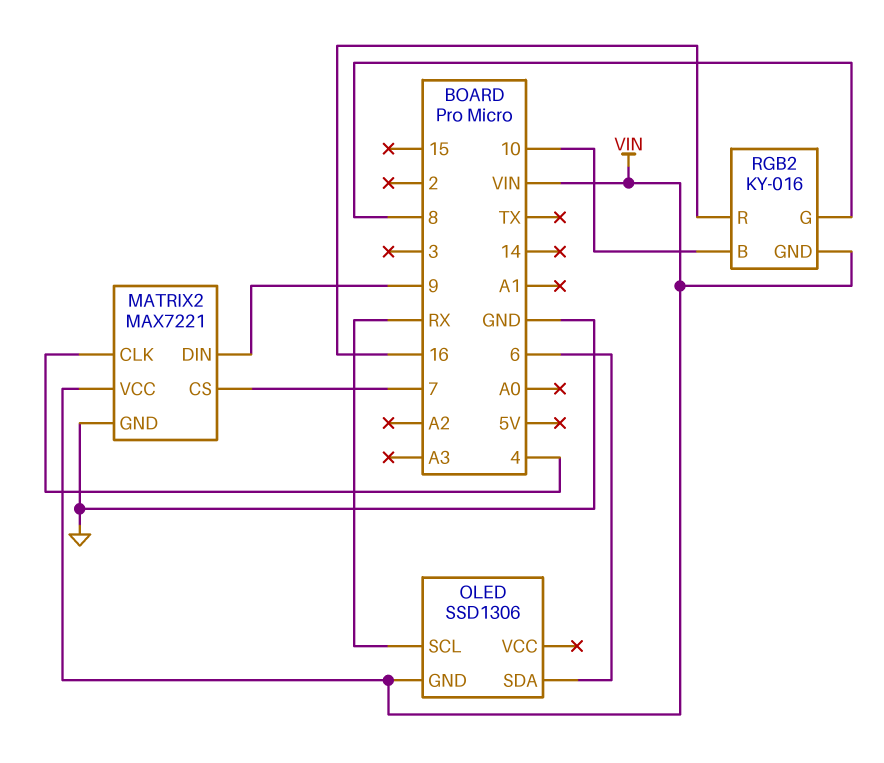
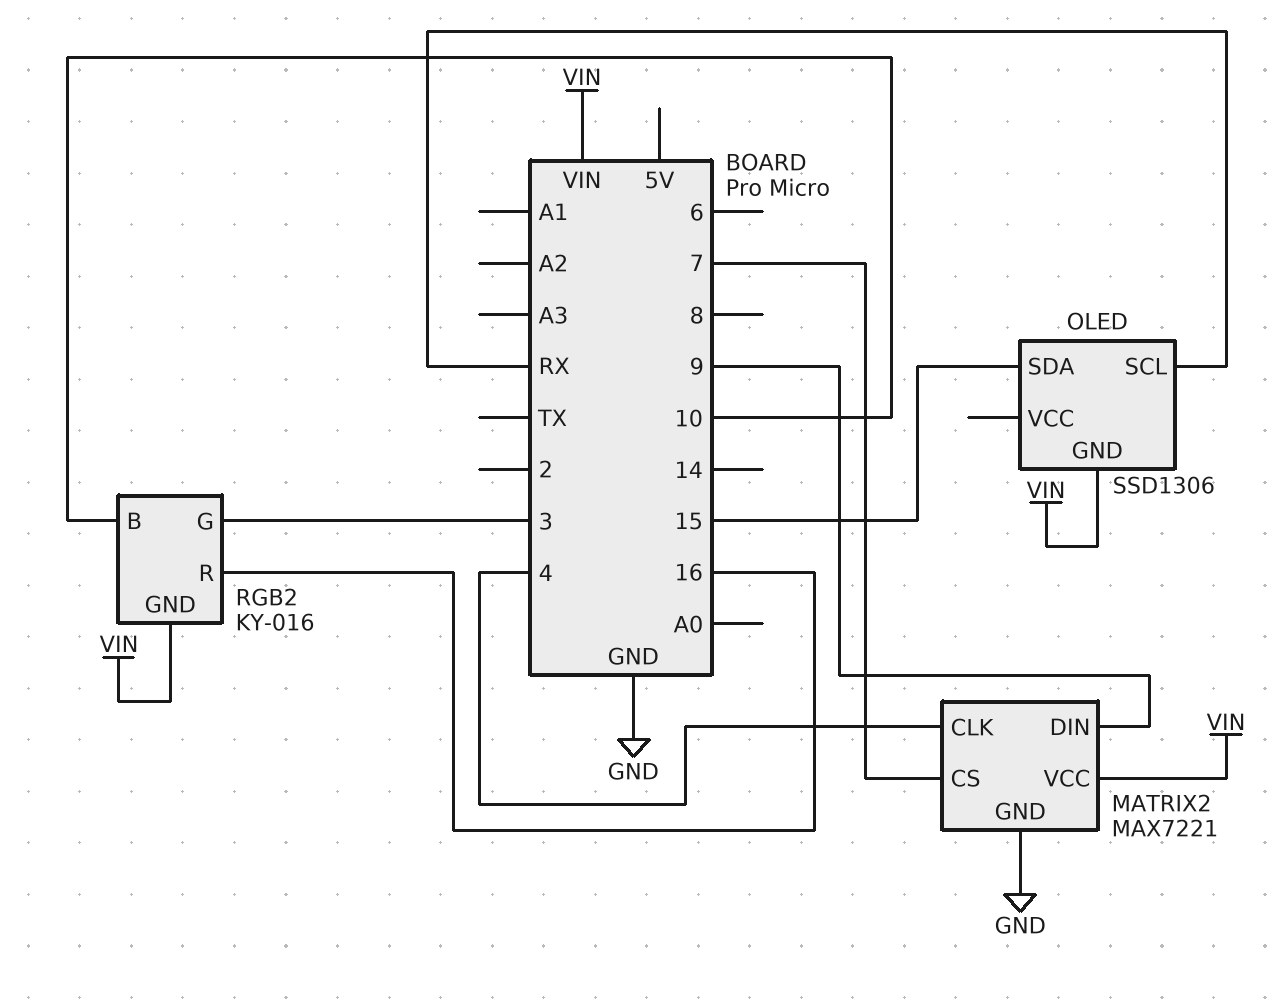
OLED pin SDA: 6 -> 15
RGB2 pin G: 8 -> 3

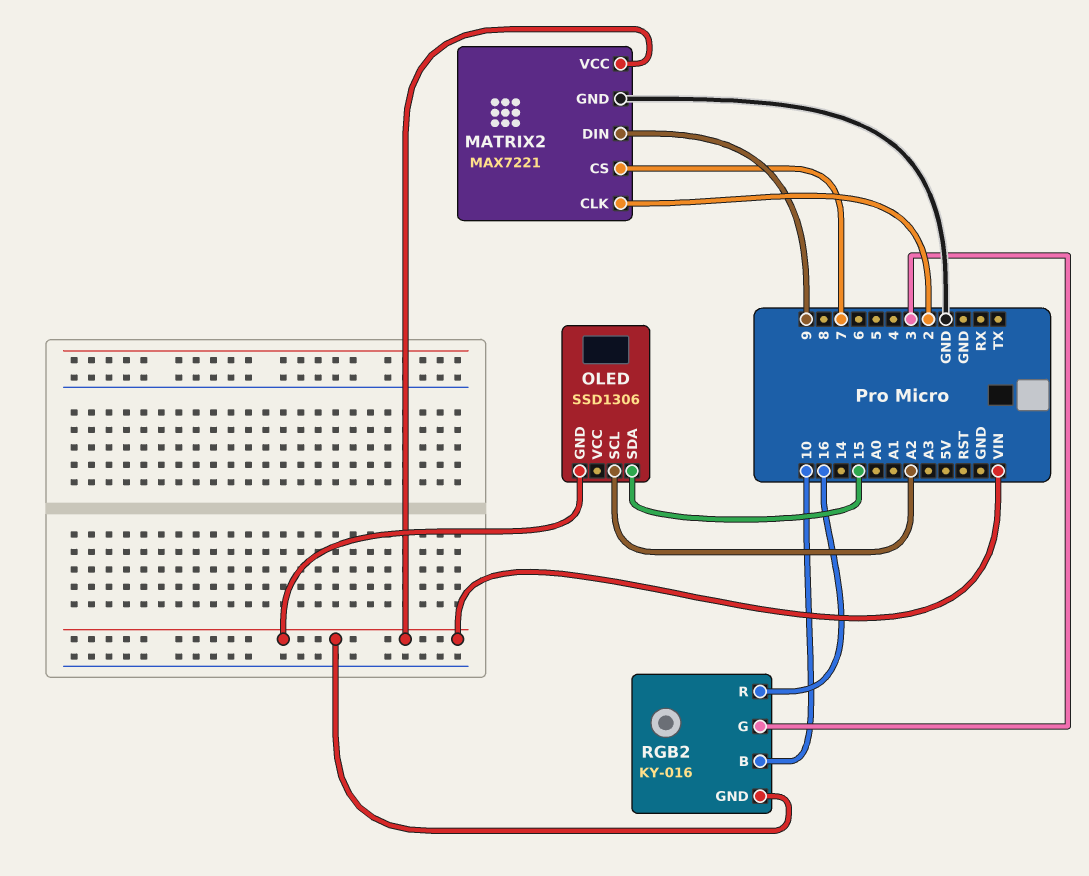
MATRIX2 pin CLK: 4 -> 2
OLED pin SCL: RX -> A2

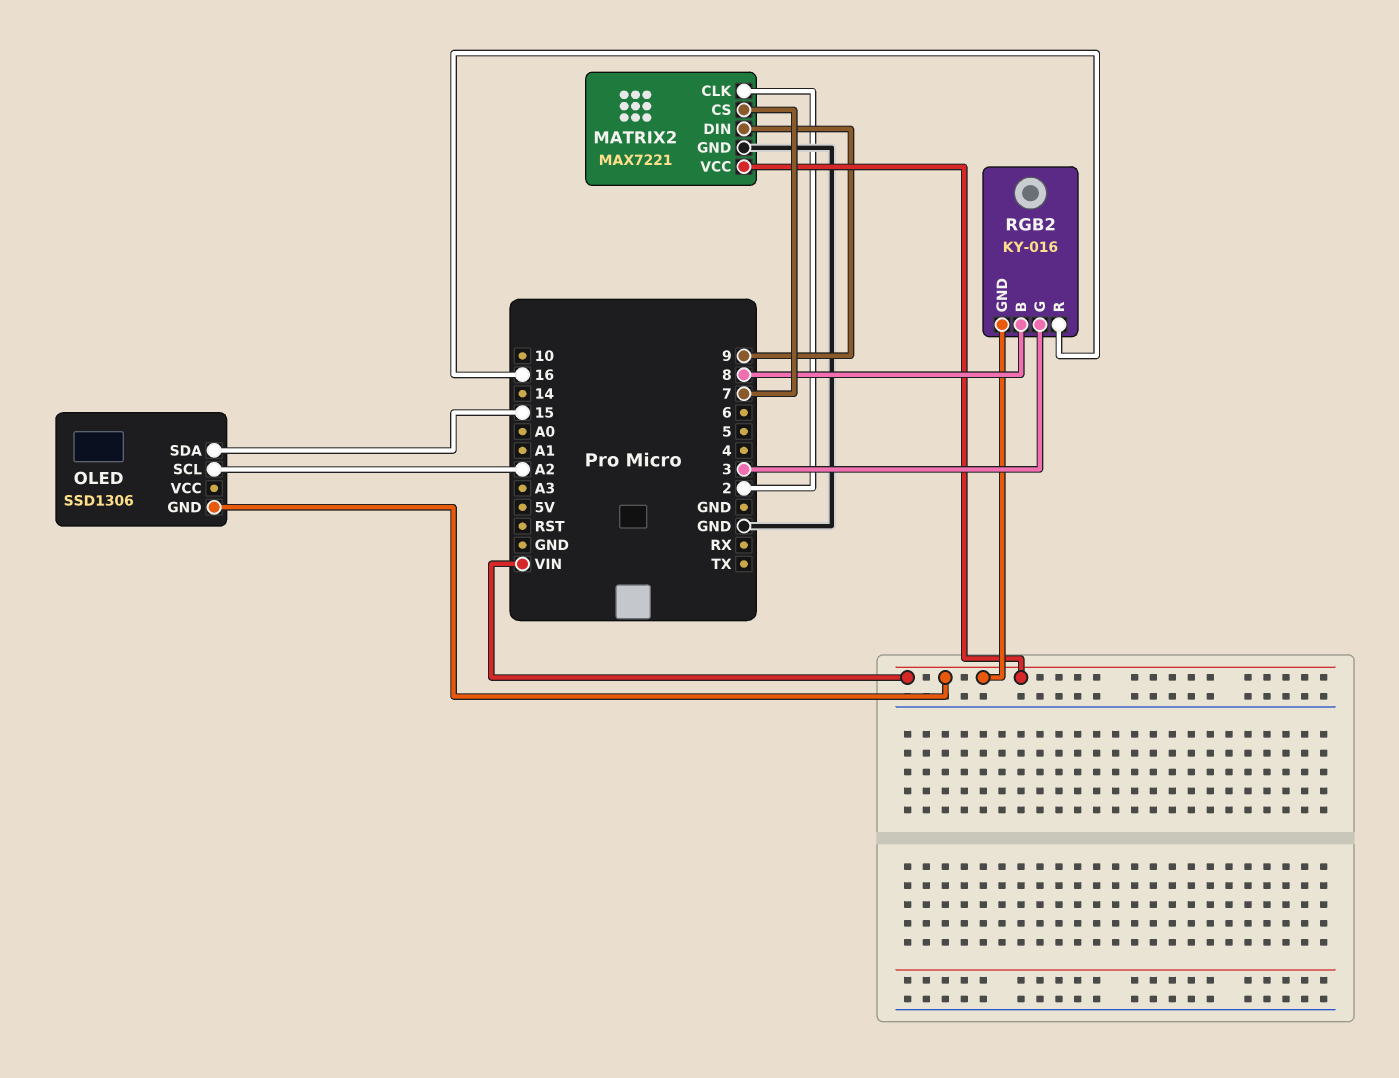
RGB2 pin B: 10 -> 8

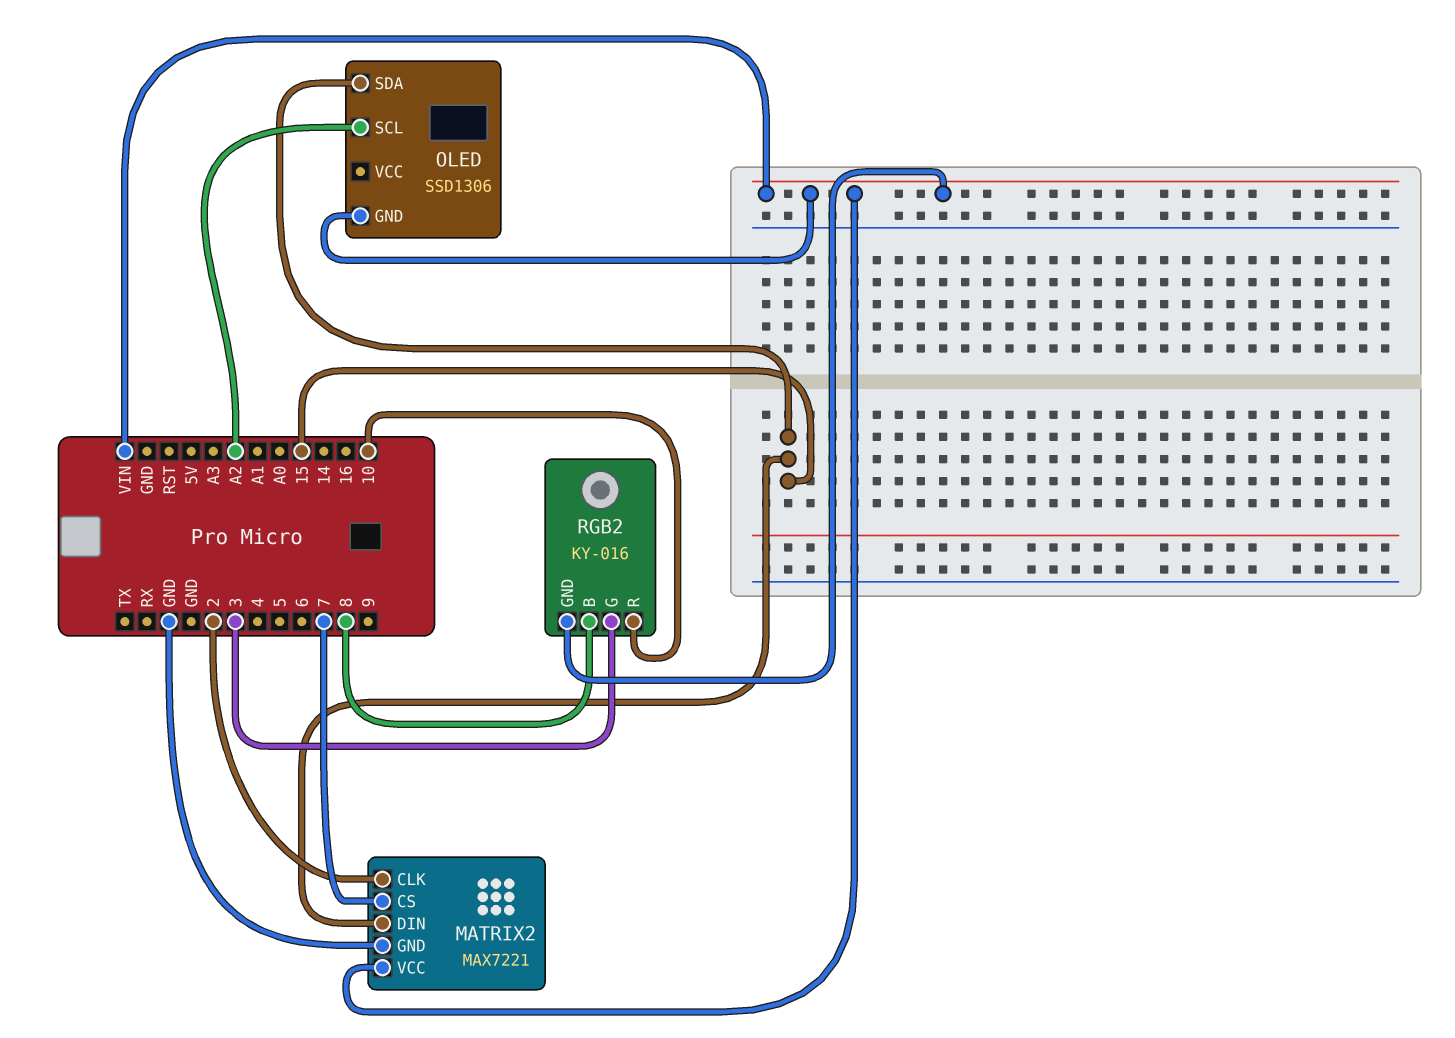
MATRIX2 pin DIN: 9 -> 15
RGB2 pin R: 16 -> 10

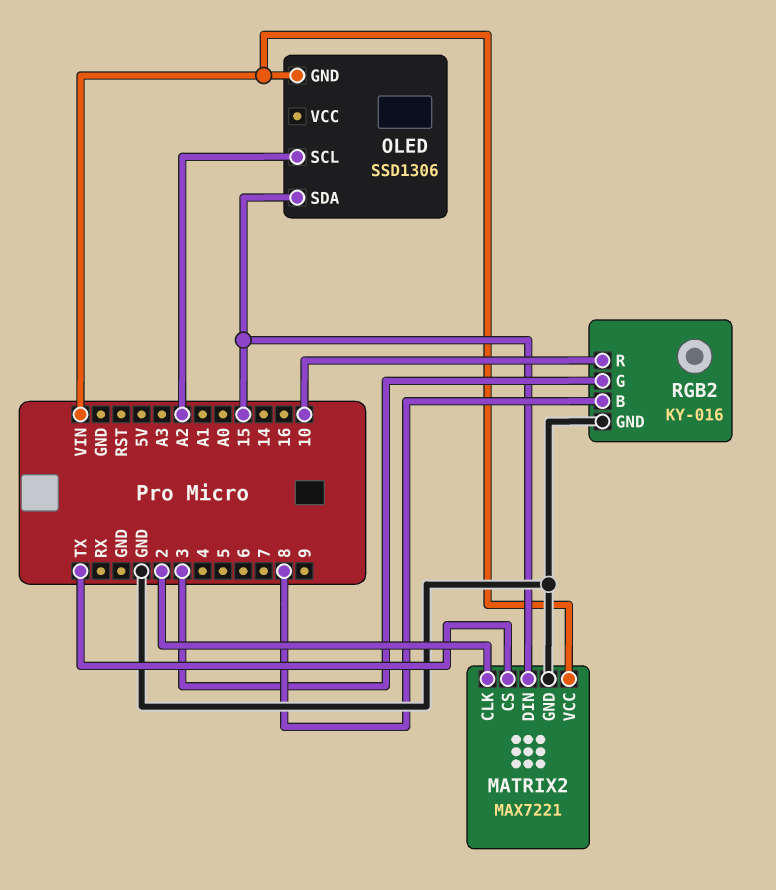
MATRIX2 pin CS: 7 -> TX
RGB2 pin GND: VIN -> GND

